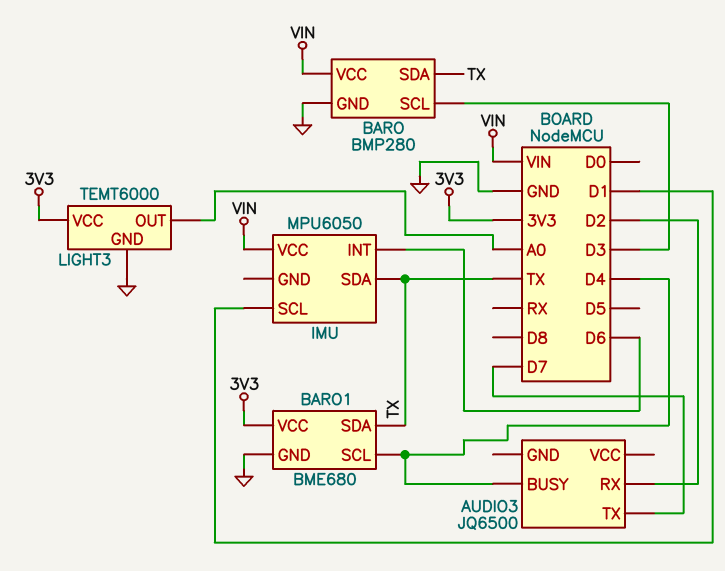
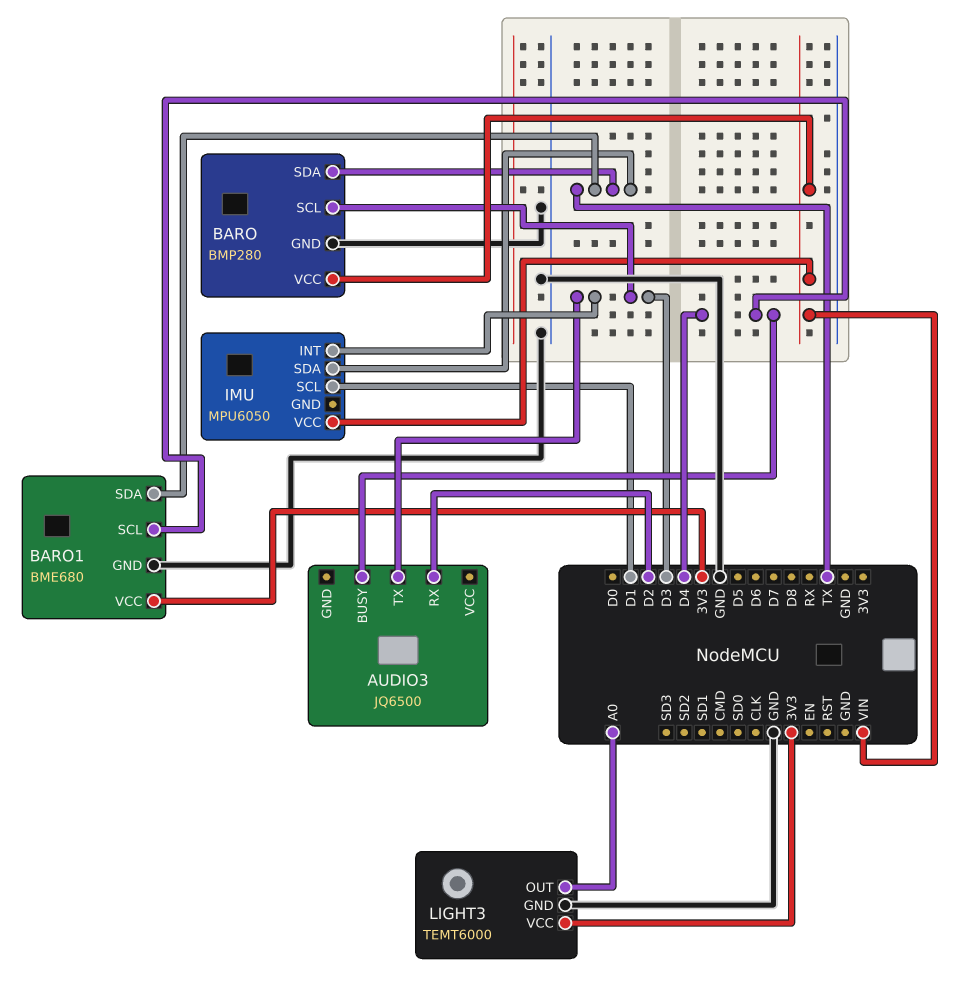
AUDIO3 pin TX: D7 -> D3
IMU pin INT: D6 -> D3

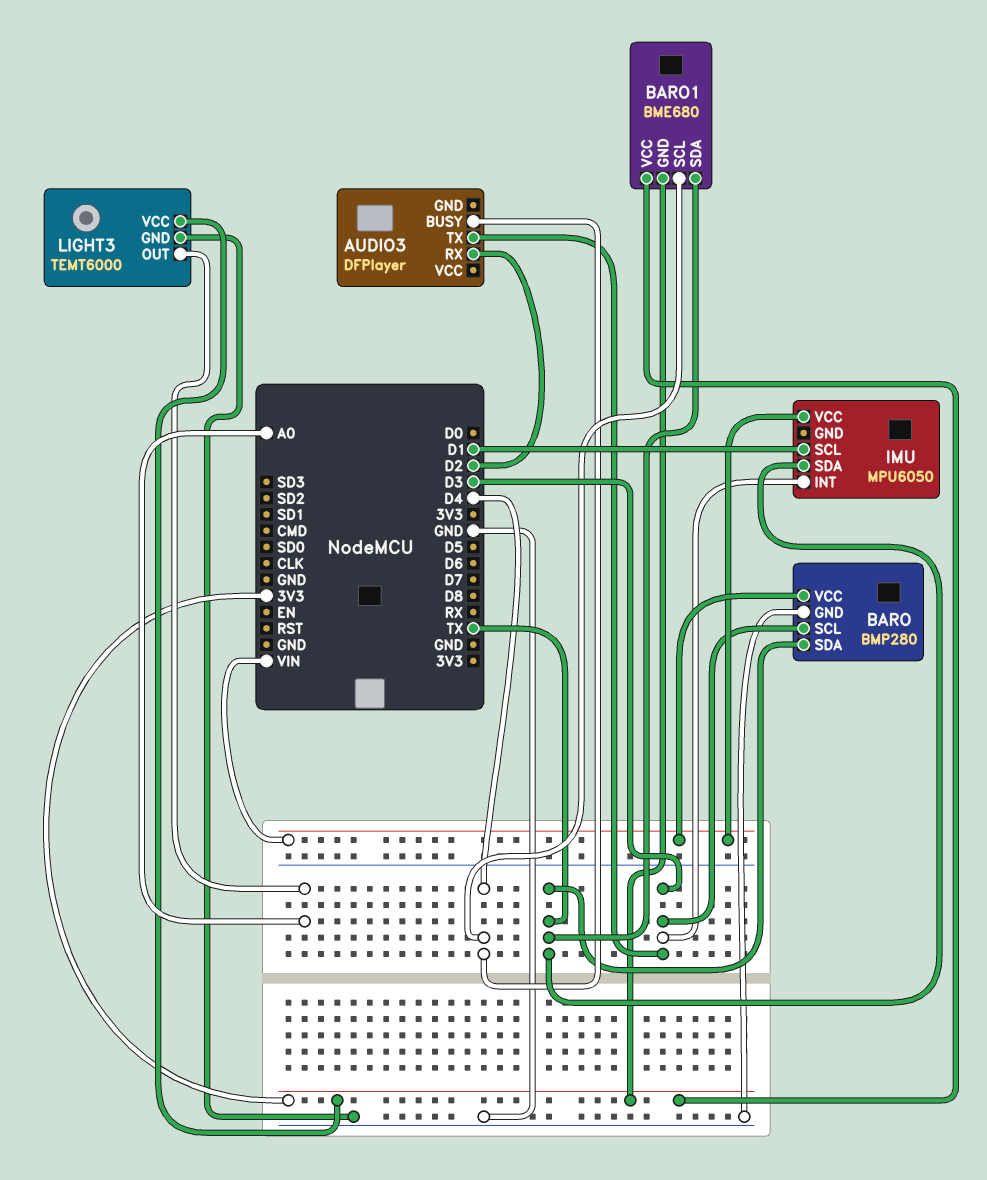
AUDIO3: JQ6500 -> DFPlayer
BARO1 pin GND: GND -> 3V3

